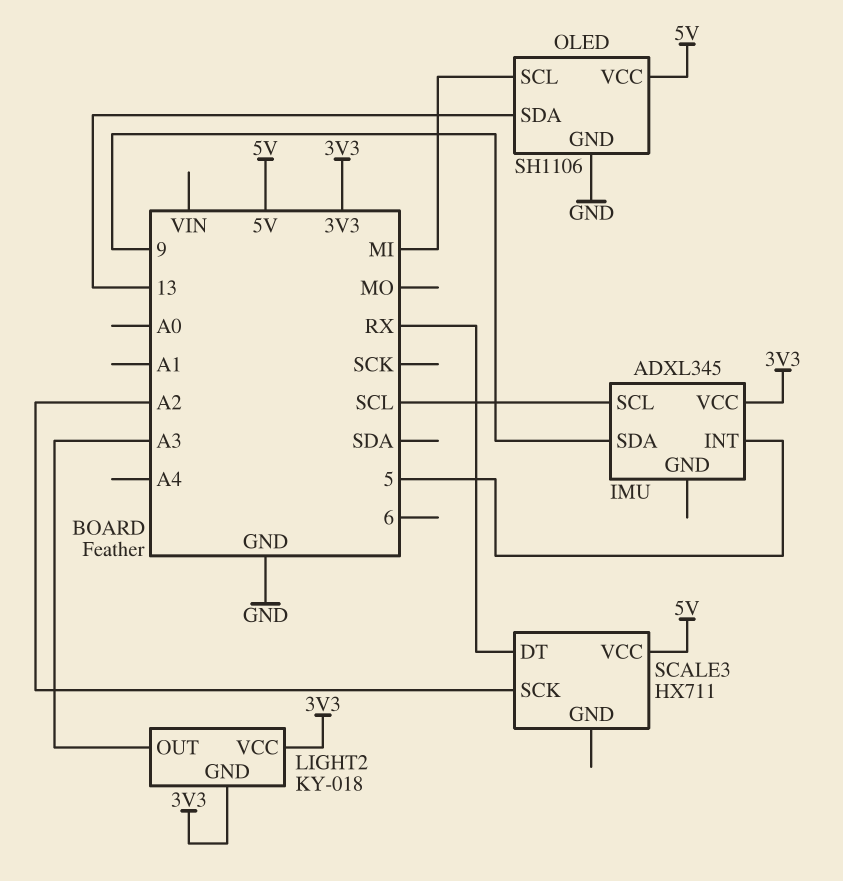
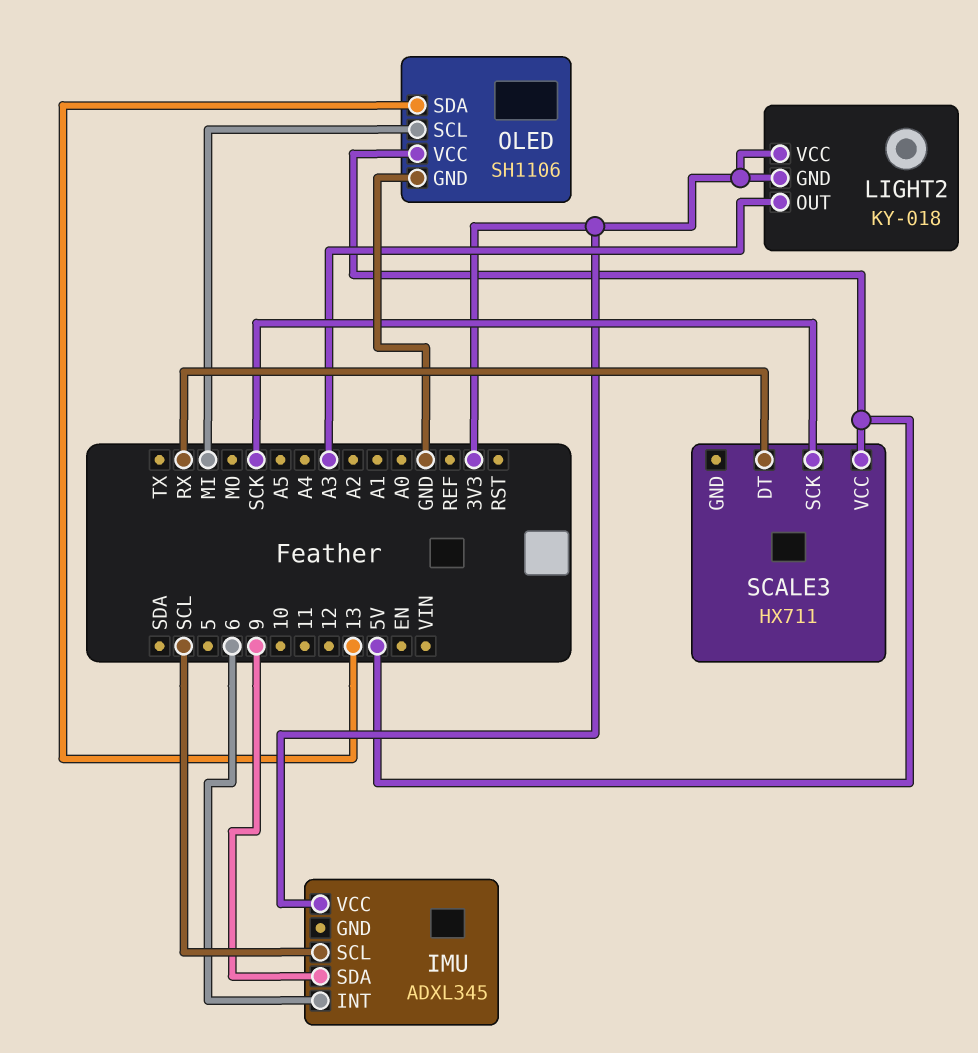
IMU pin INT: 5 -> 6
SCALE3 pin SCK: A2 -> SCK

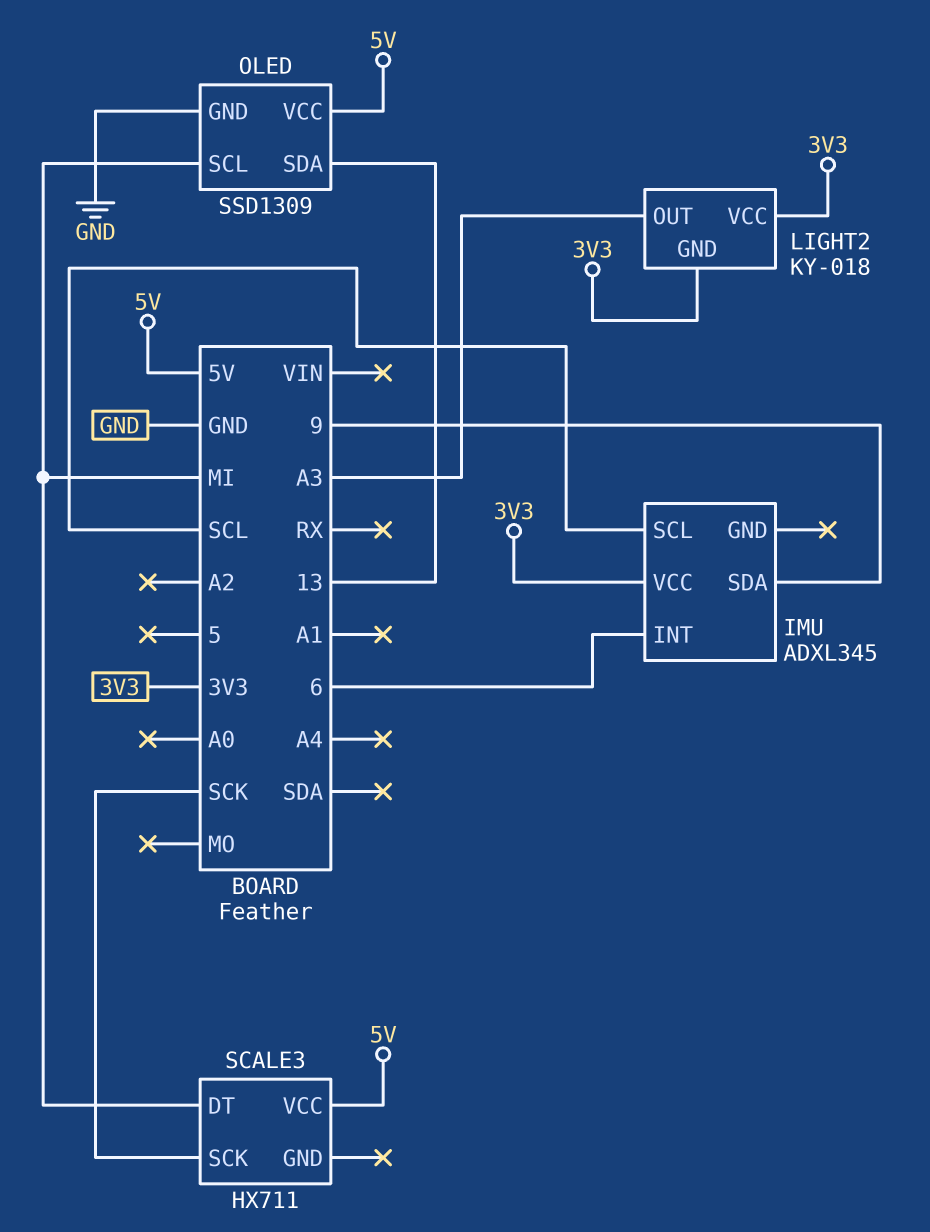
OLED: SH1106 -> SSD1309
SCALE3 pin DT: RX -> MI

